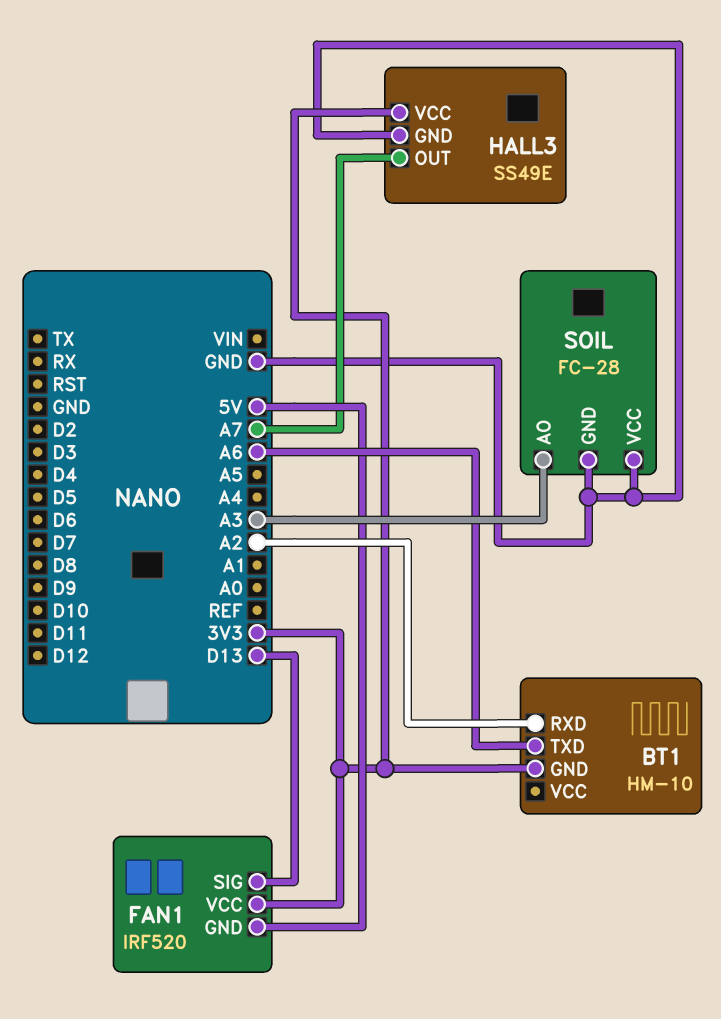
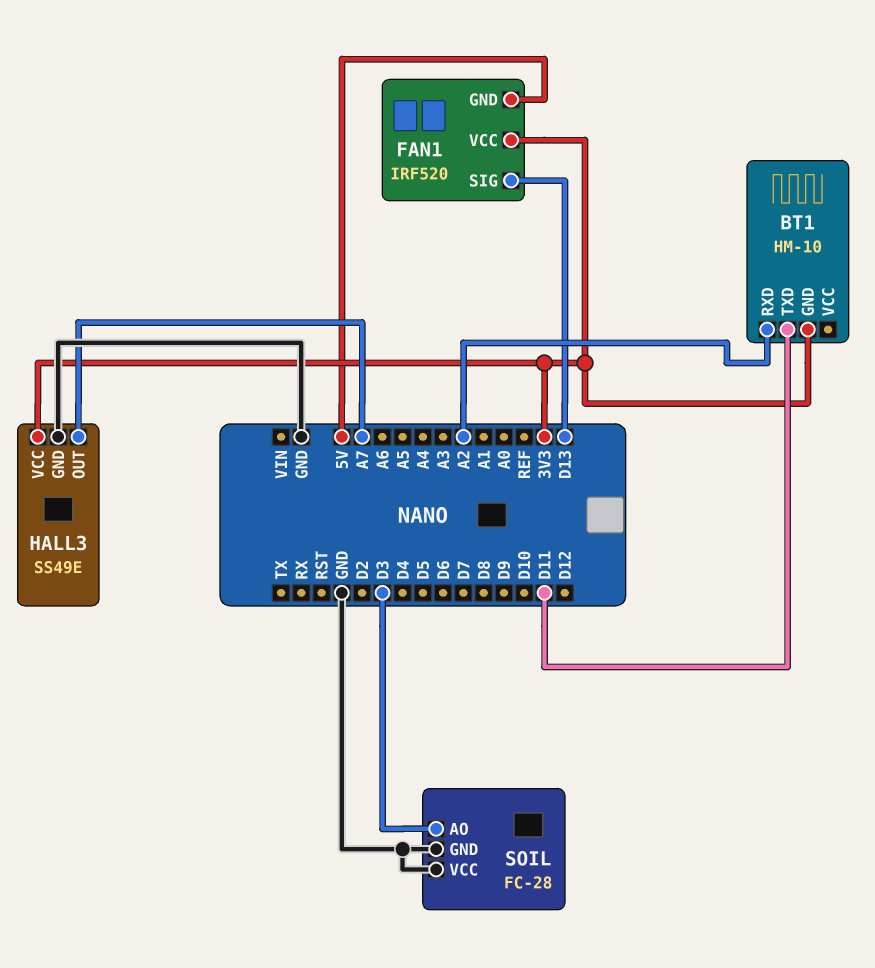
BT1 pin TXD: A6 -> D11
SOIL pin AO: A3 -> D3

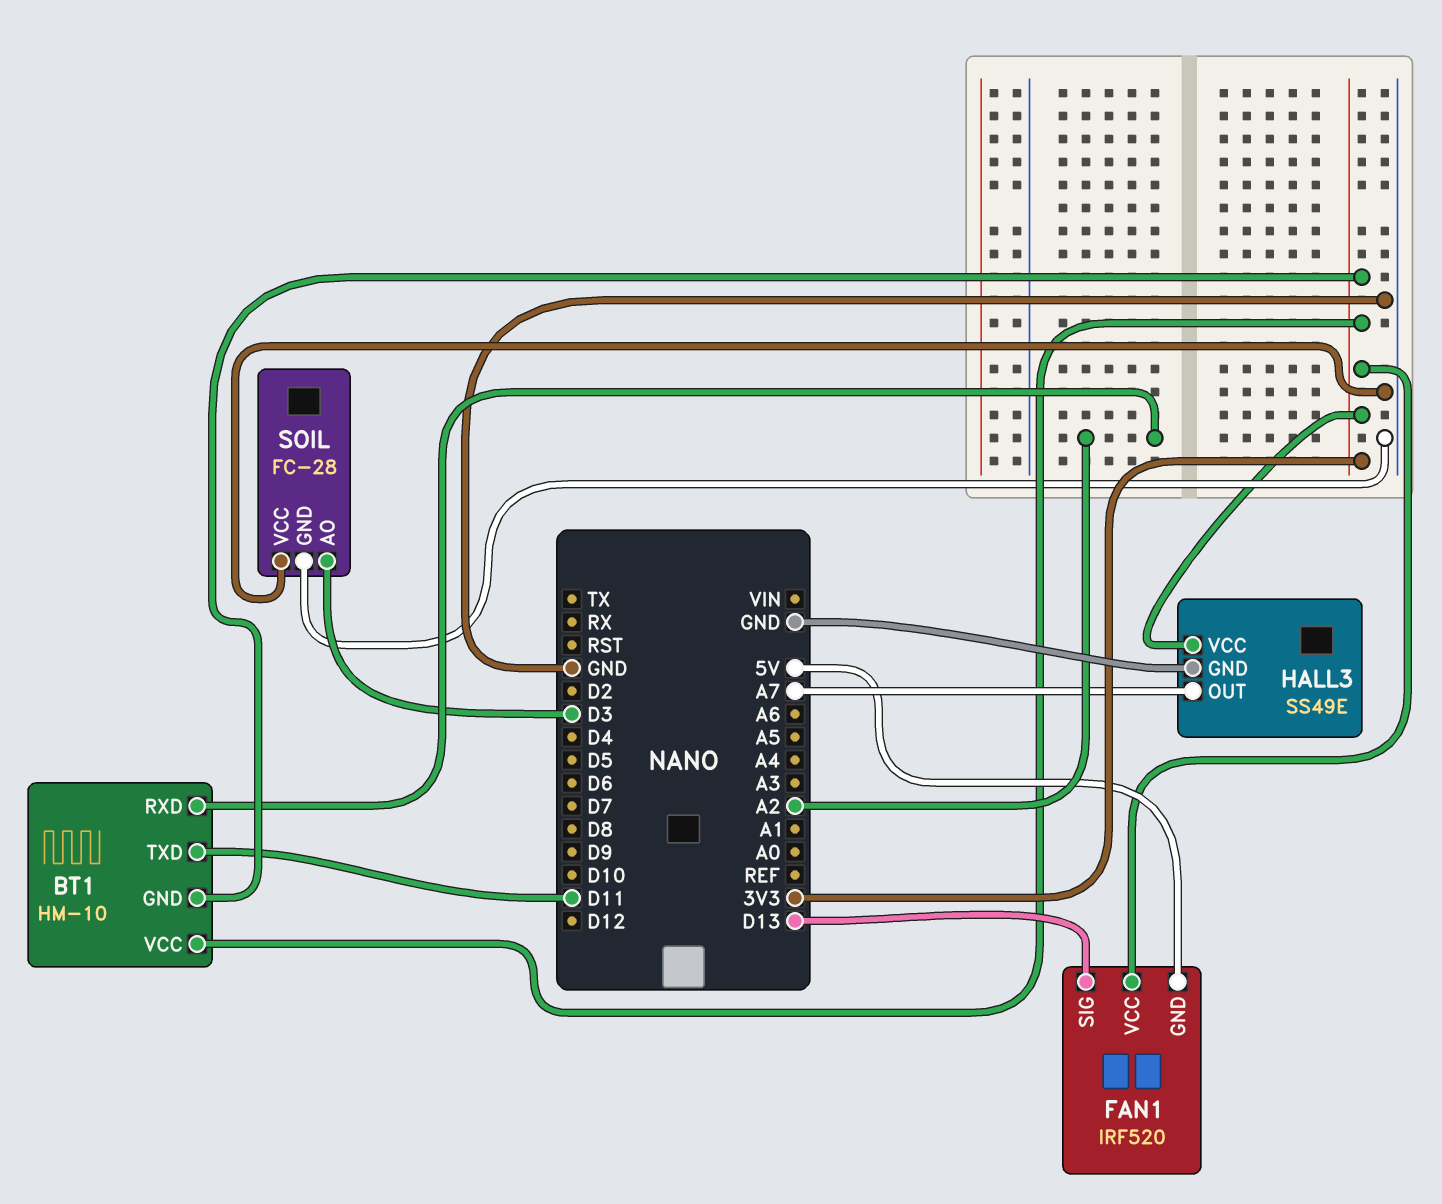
BT1 pin VCC: none -> 3V3

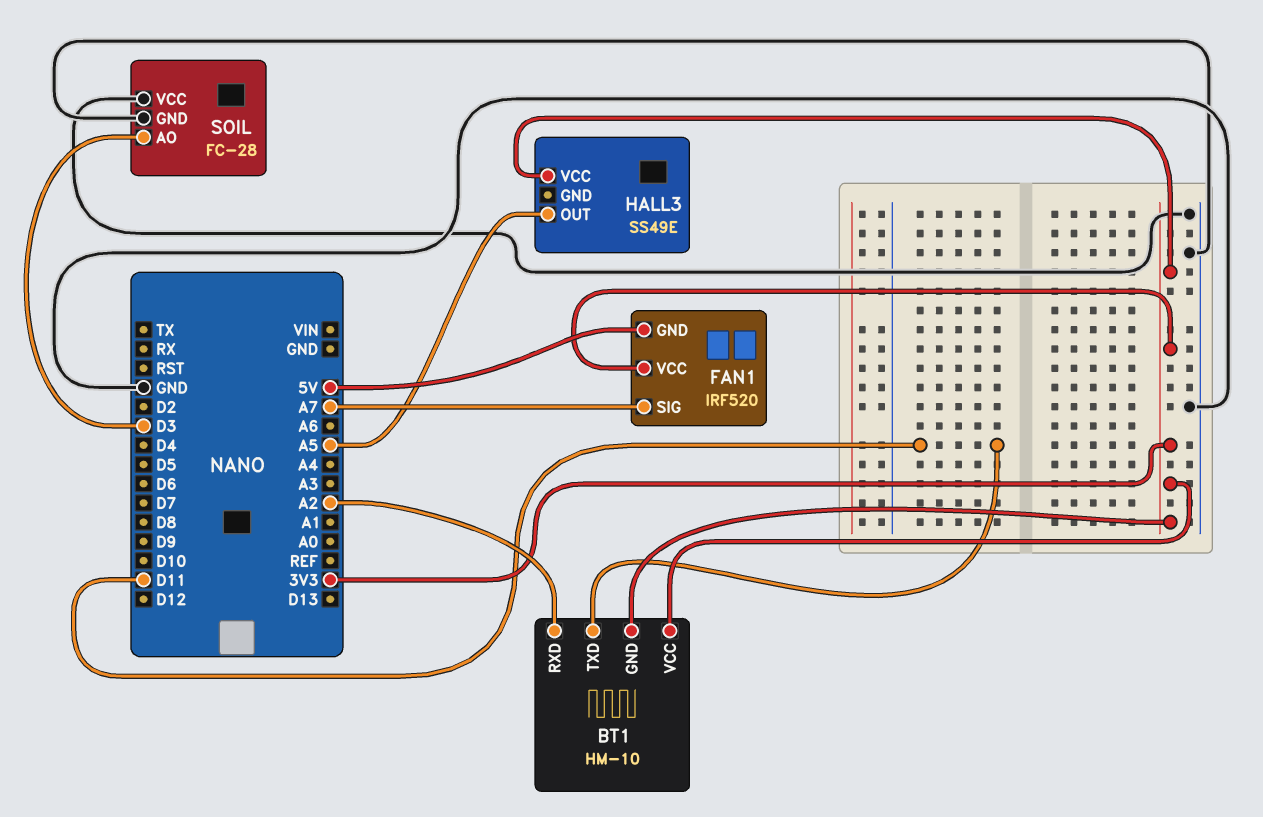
FAN1 pin SIG: D13 -> A7
HALL3 pin GND: GND -> none
HALL3 pin OUT: A7 -> A5

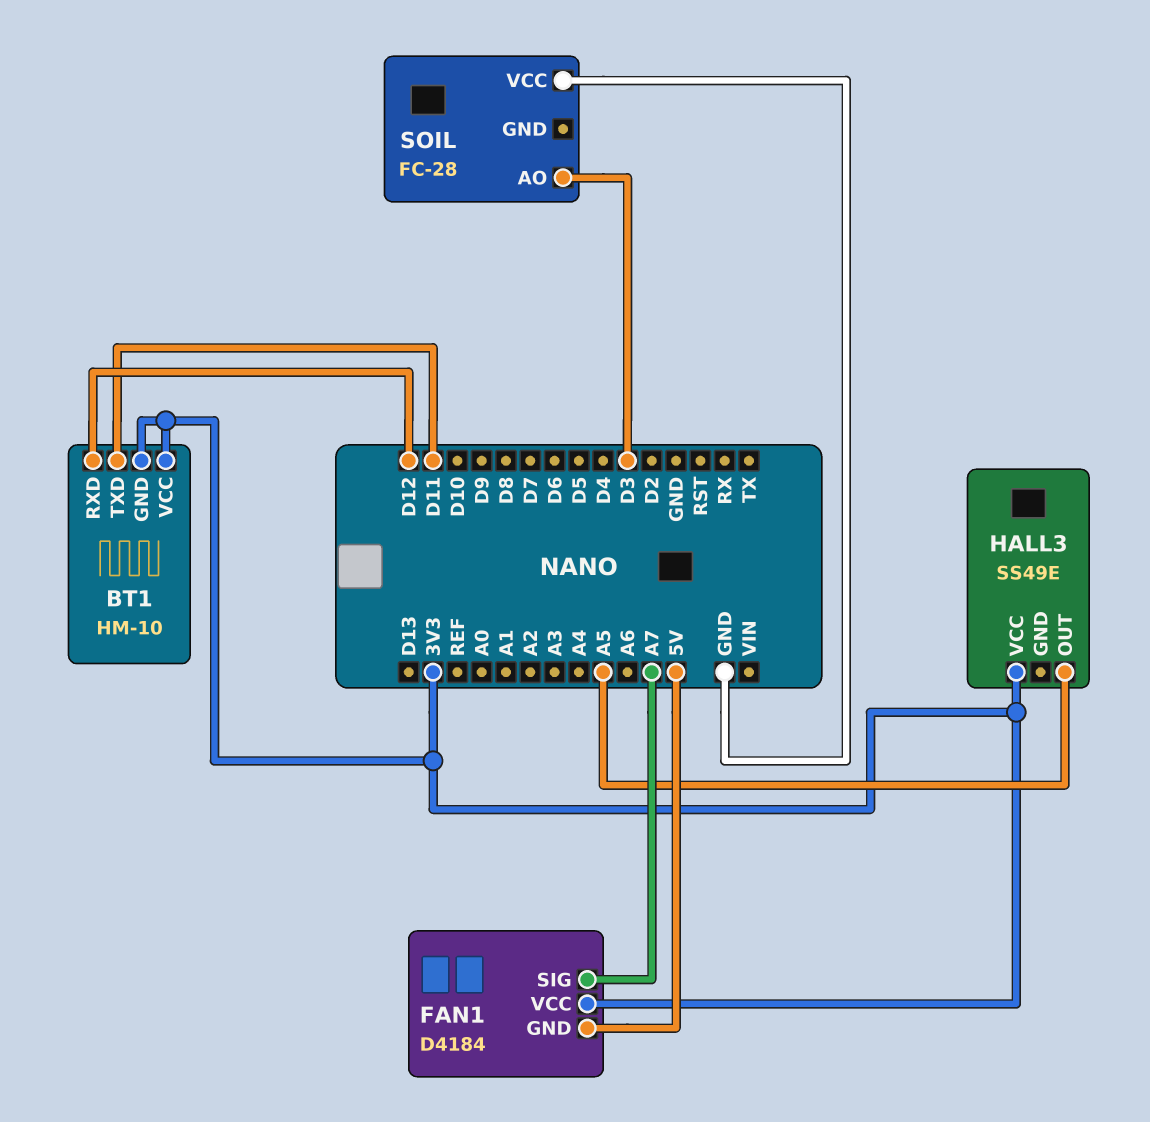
BT1 pin RXD: A2 -> D12
FAN1: IRF520 -> D4184
SOIL pin GND: GND -> none

